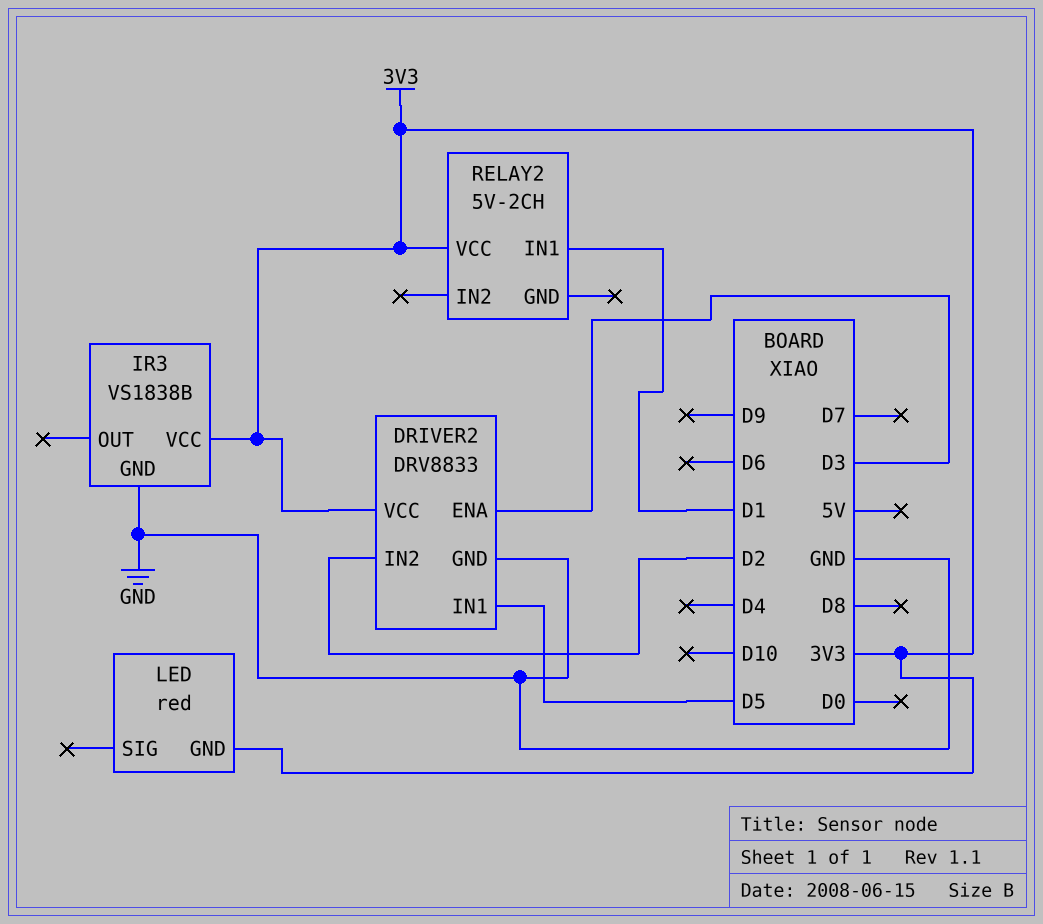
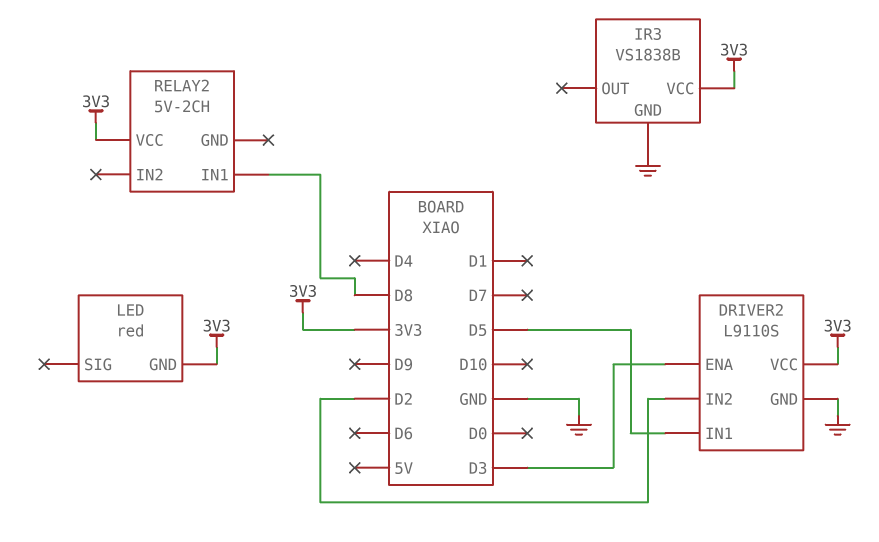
DRIVER2: DRV8833 -> L9110S
RELAY2 pin IN1: D1 -> D8

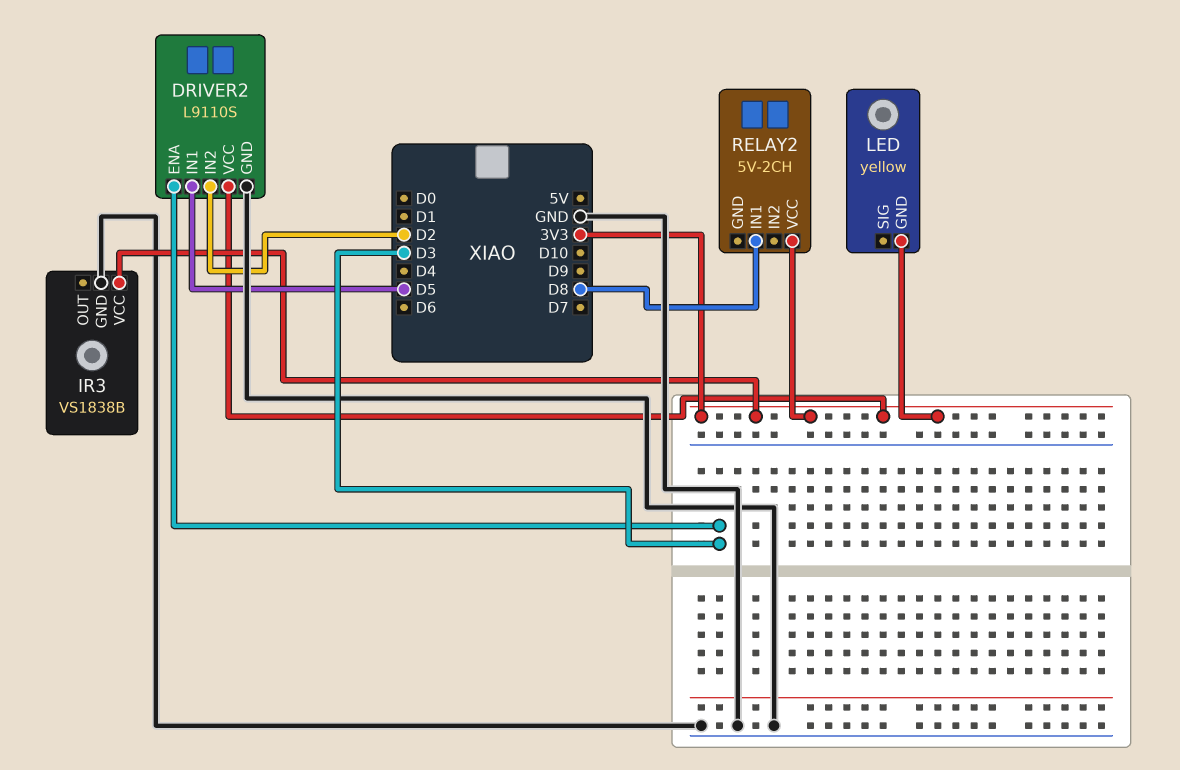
LED: red -> yellow

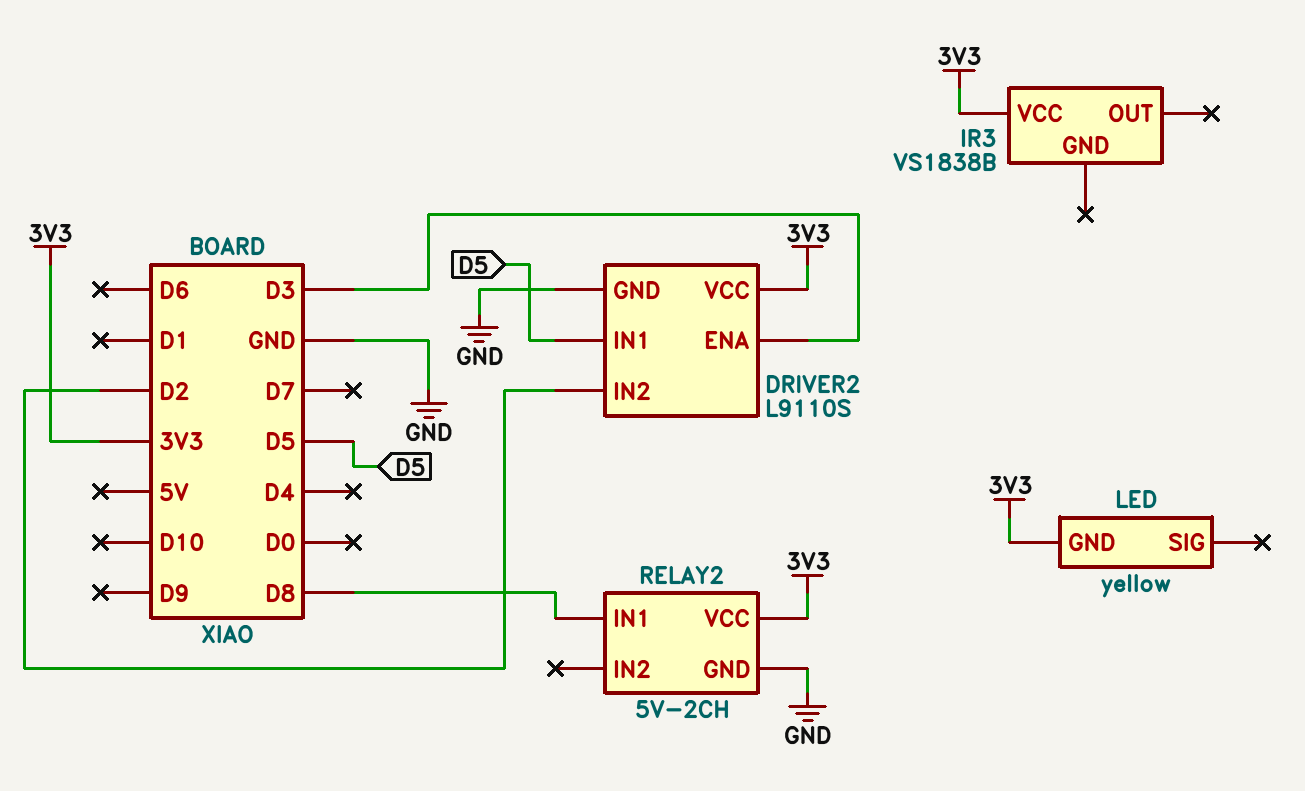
IR3 pin GND: GND -> none
RELAY2 pin GND: none -> GND

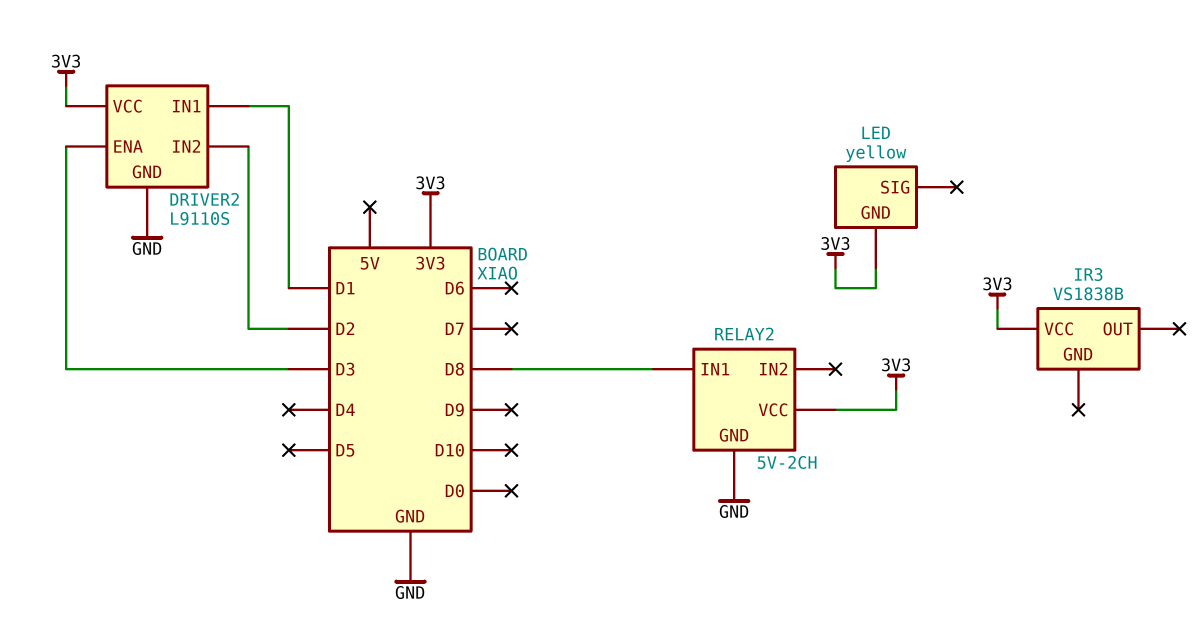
DRIVER2 pin IN1: D5 -> D1

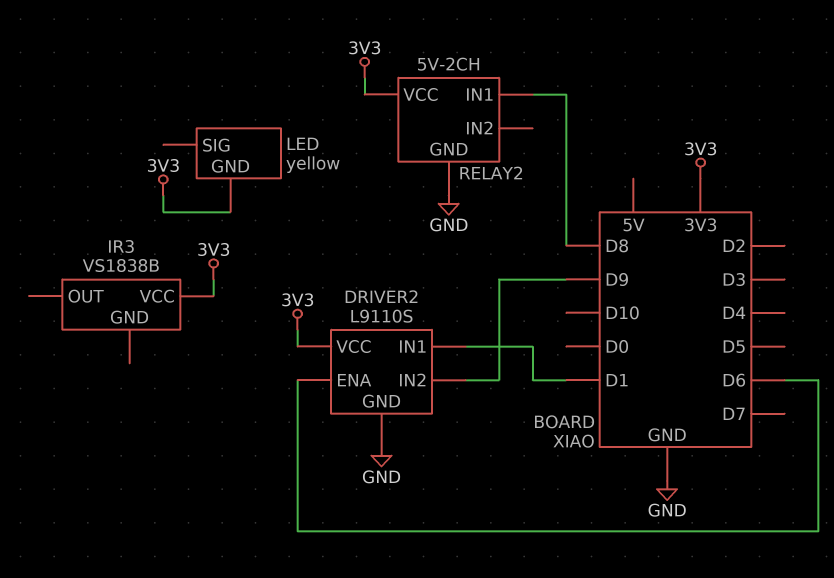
DRIVER2 pin ENA: D3 -> D6
DRIVER2 pin IN2: D2 -> D9

